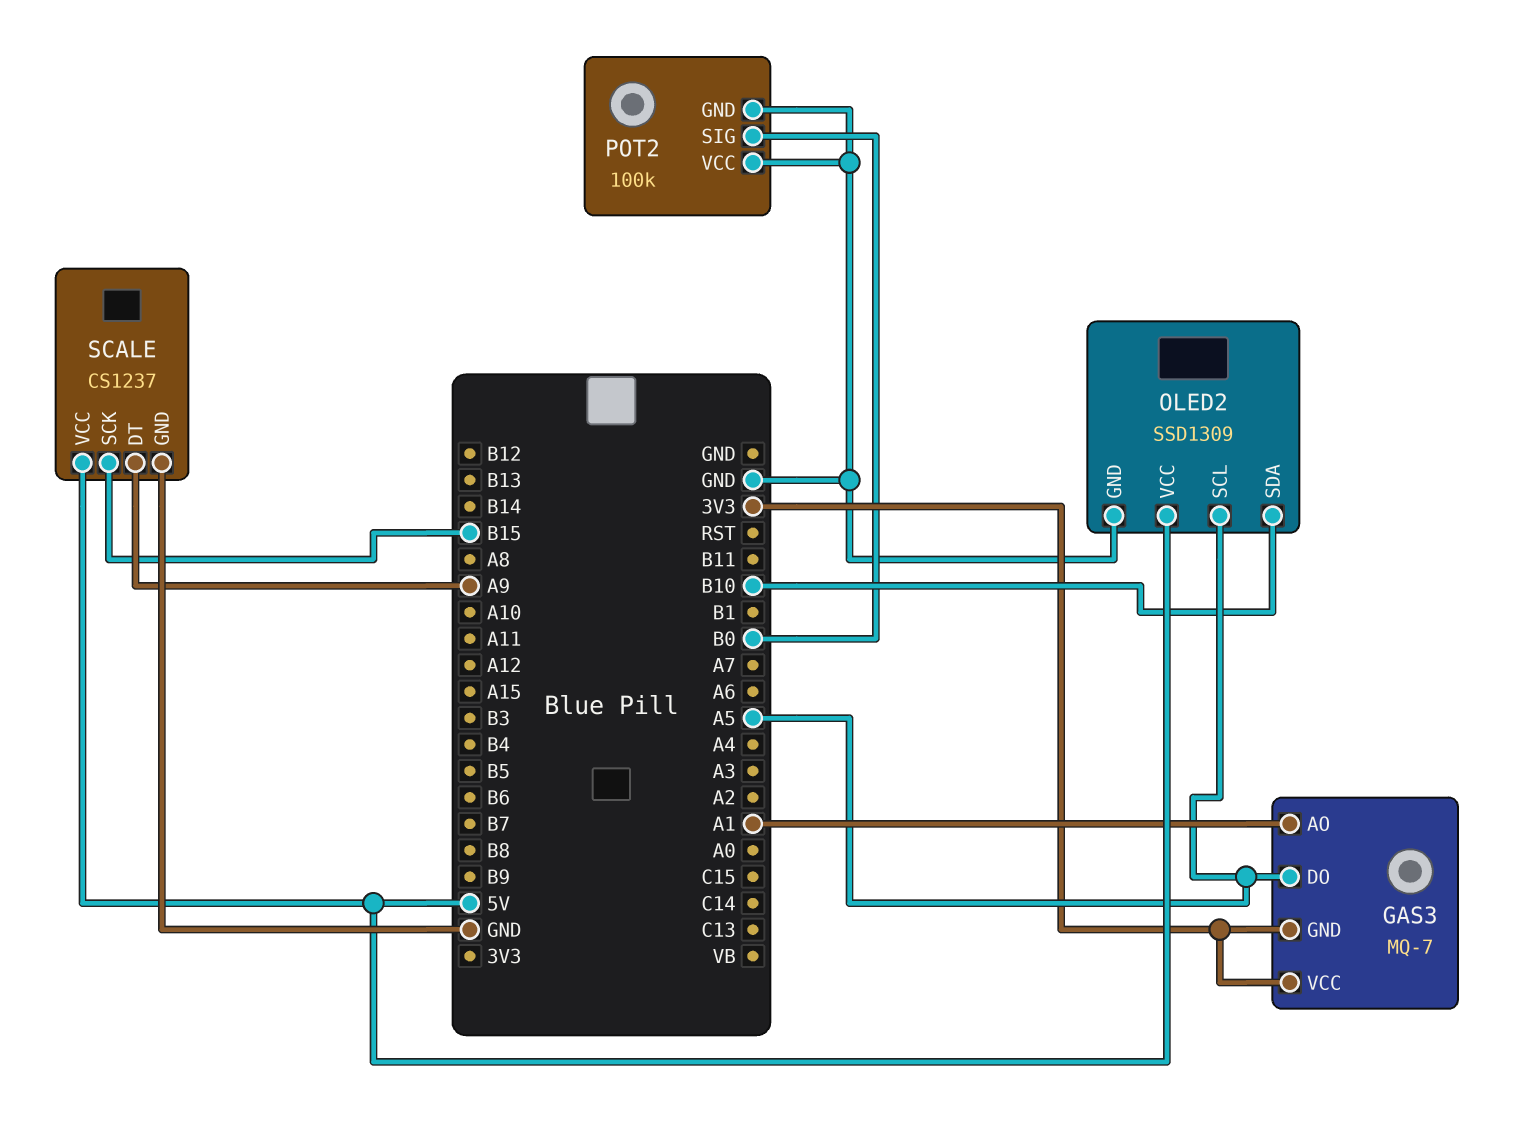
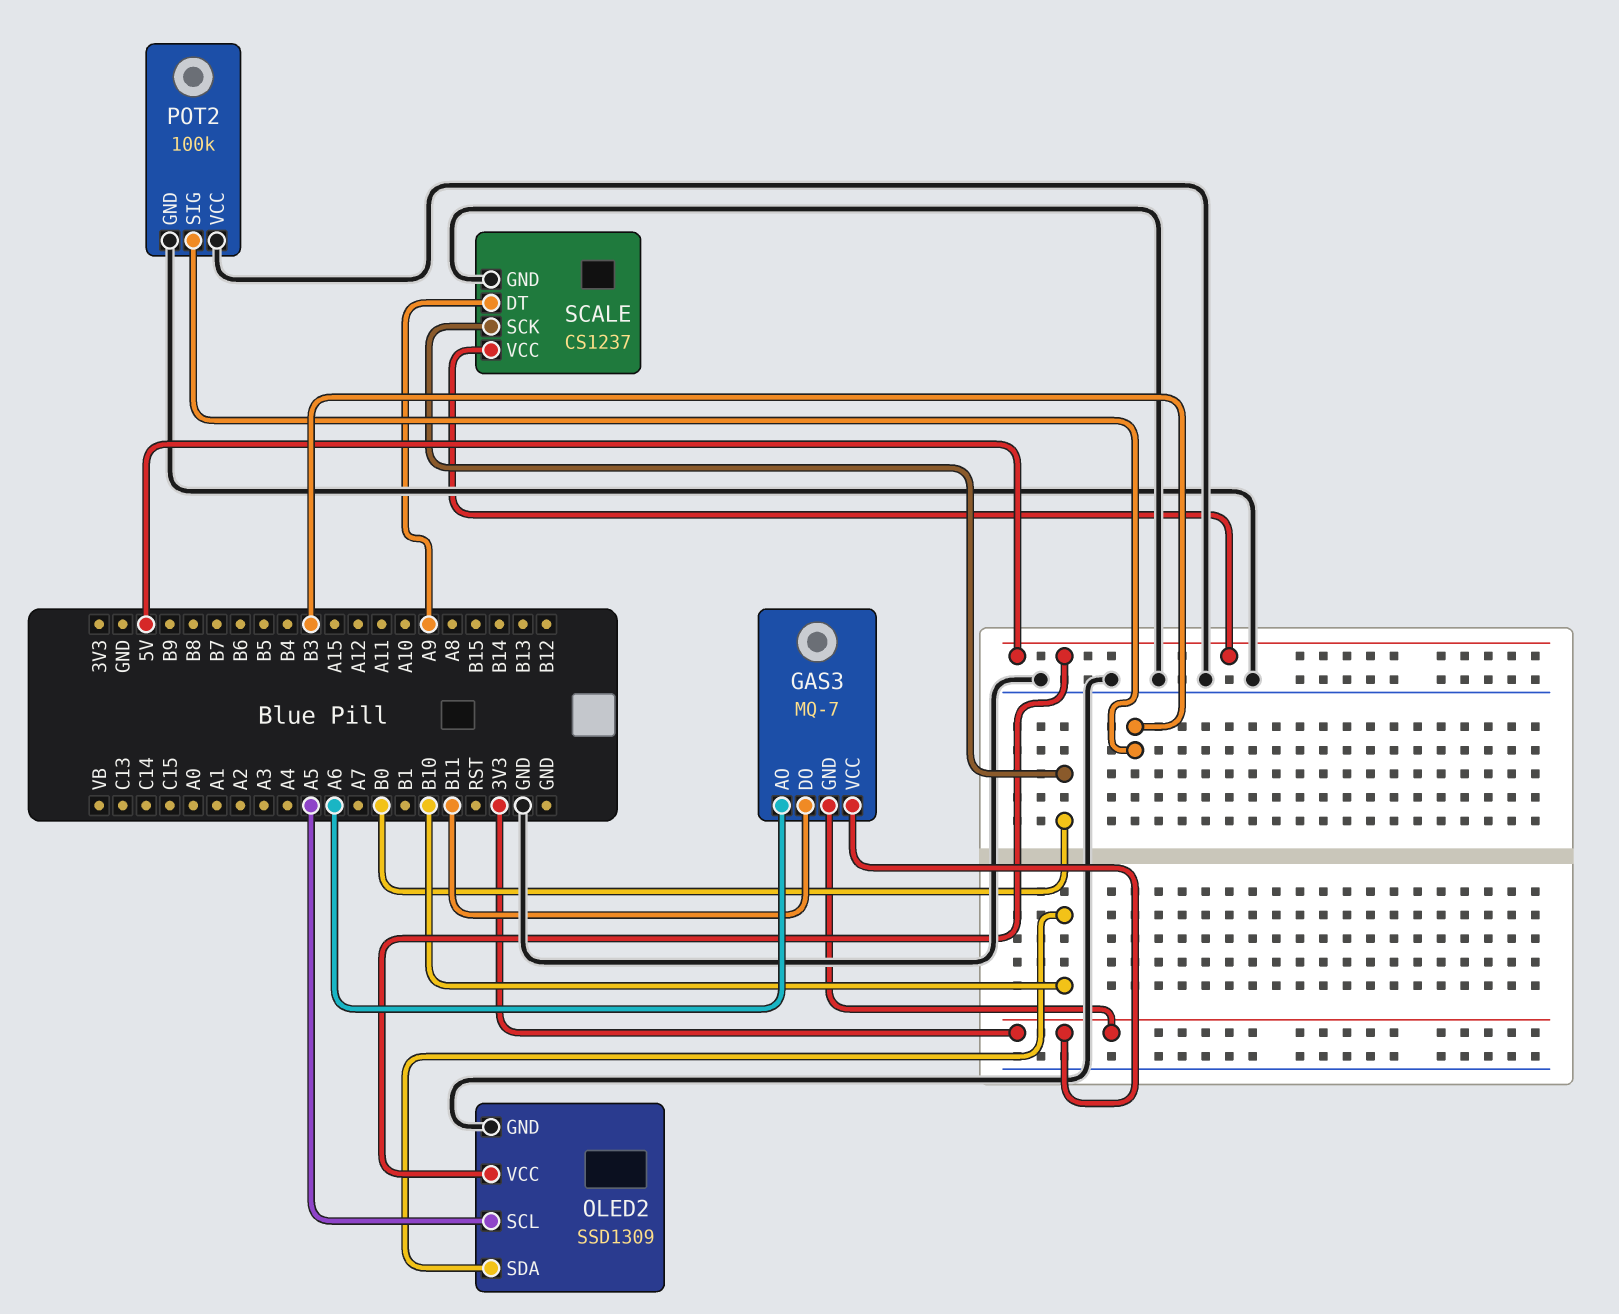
GAS3 pin AO: A1 -> A6
GAS3 pin DO: A5 -> B11
POT2 pin SIG: B0 -> B3
SCALE pin SCK: B15 -> B0

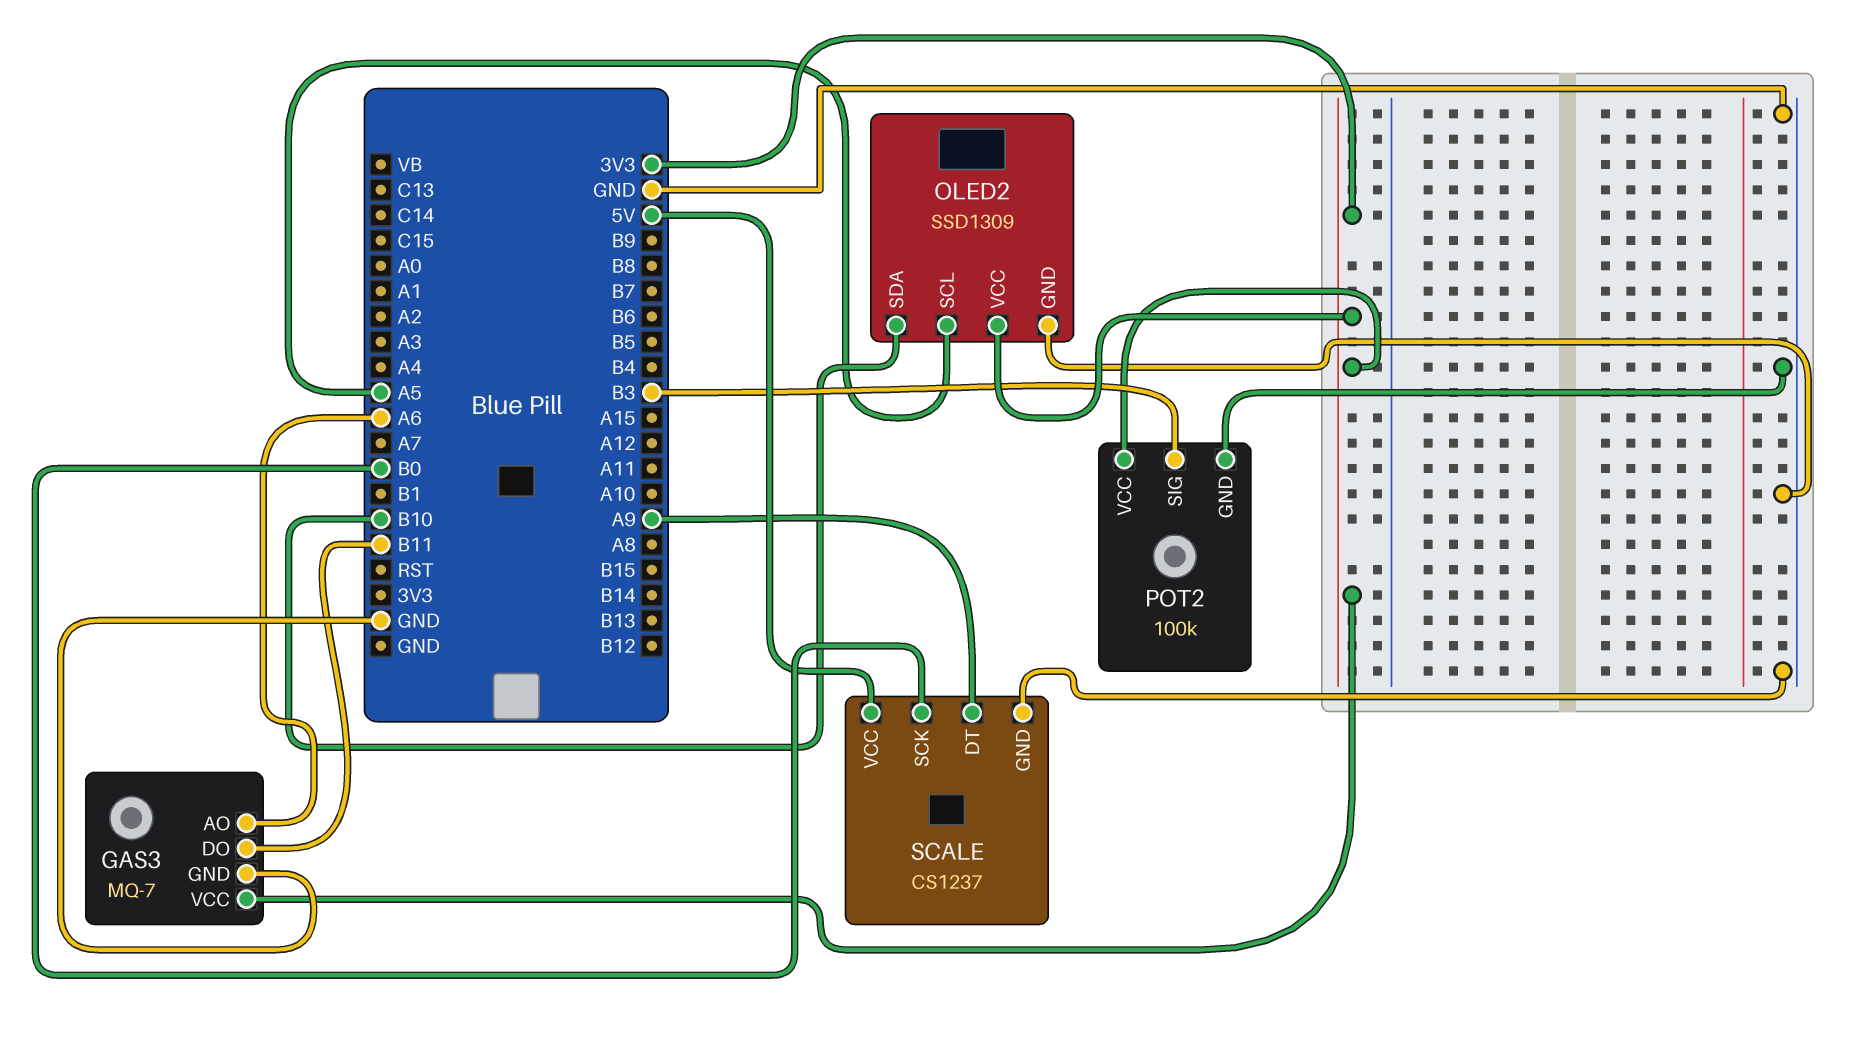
GAS3 pin GND: 3V3 -> GND
OLED2 pin VCC: 5V -> 3V3
POT2 pin VCC: GND -> 3V3

